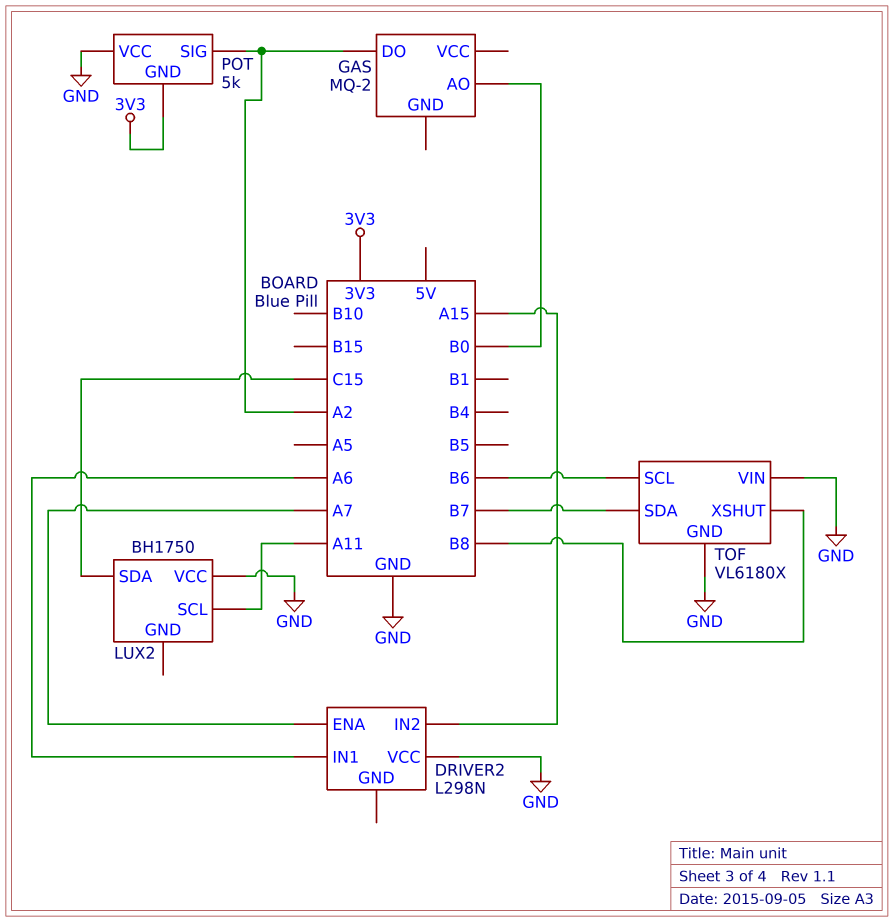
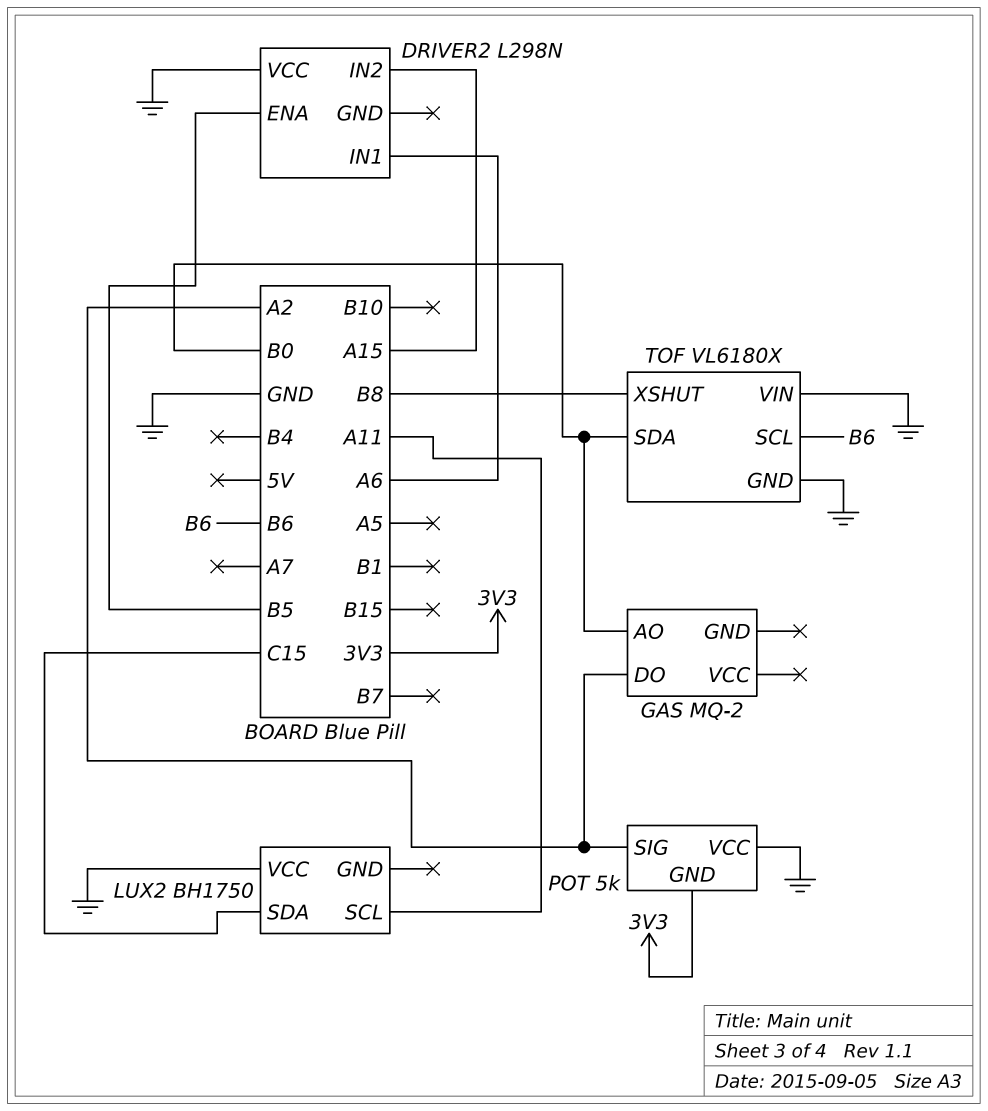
DRIVER2 pin ENA: A7 -> B5
TOF pin SDA: B7 -> B0

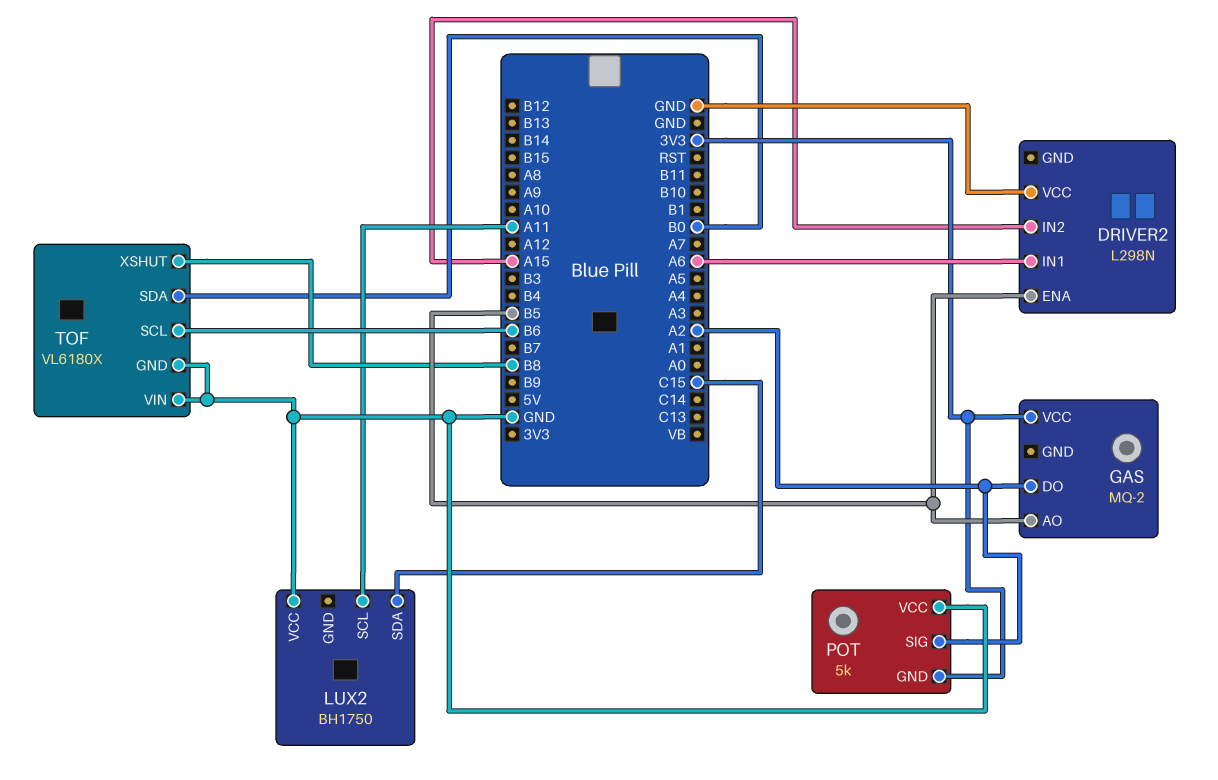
GAS pin AO: B0 -> B5
GAS pin VCC: none -> 3V3

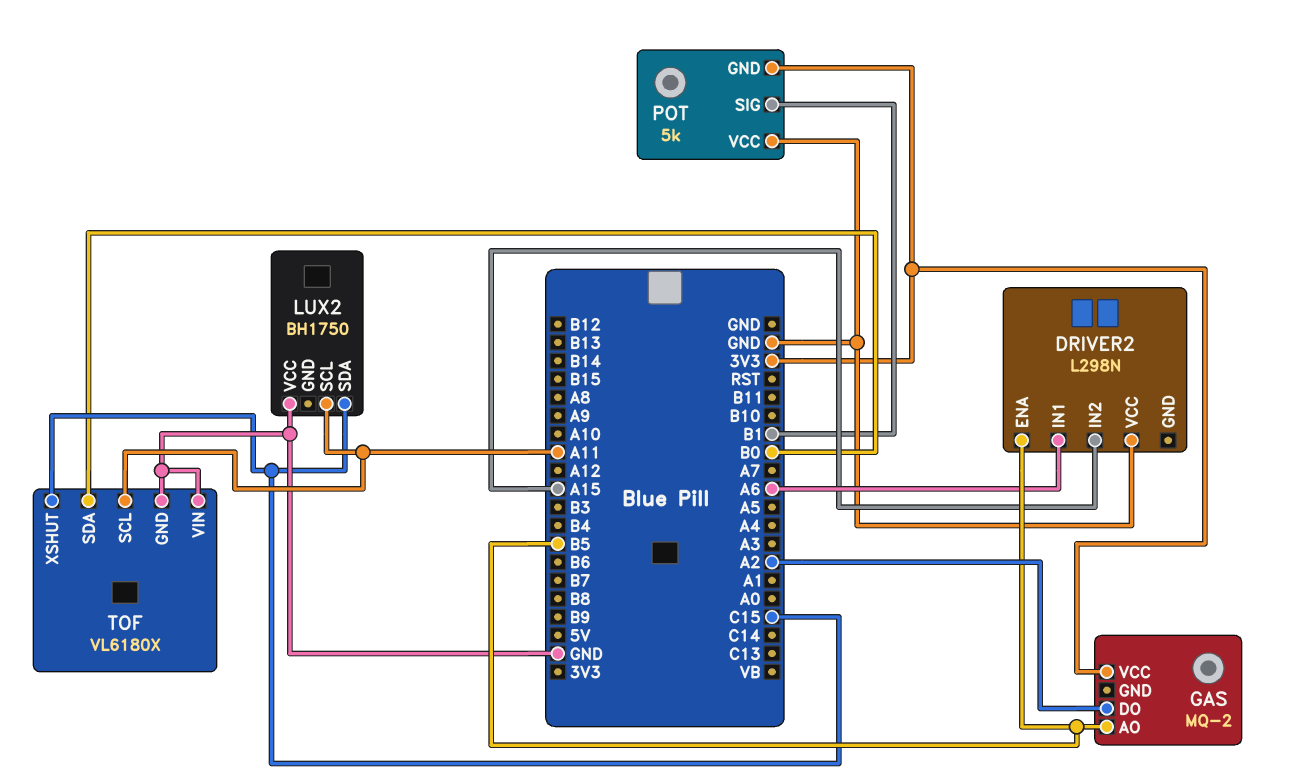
POT pin SIG: A2 -> B1
TOF pin SCL: B6 -> A11
TOF pin XSHUT: B8 -> C15

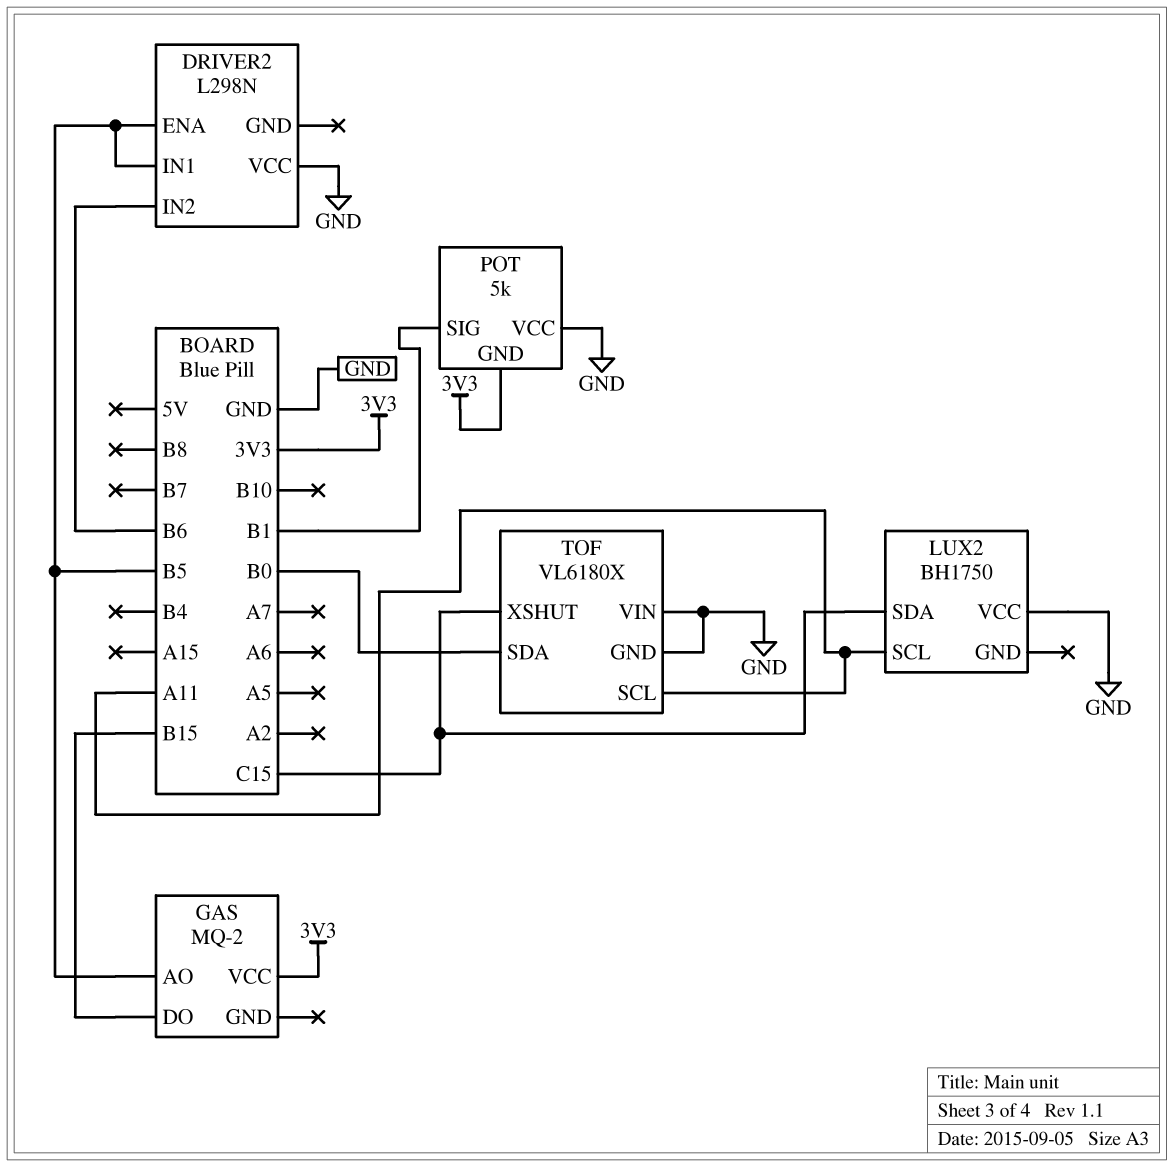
DRIVER2 pin IN1: A6 -> B5
DRIVER2 pin IN2: A15 -> B6
GAS pin DO: A2 -> B15

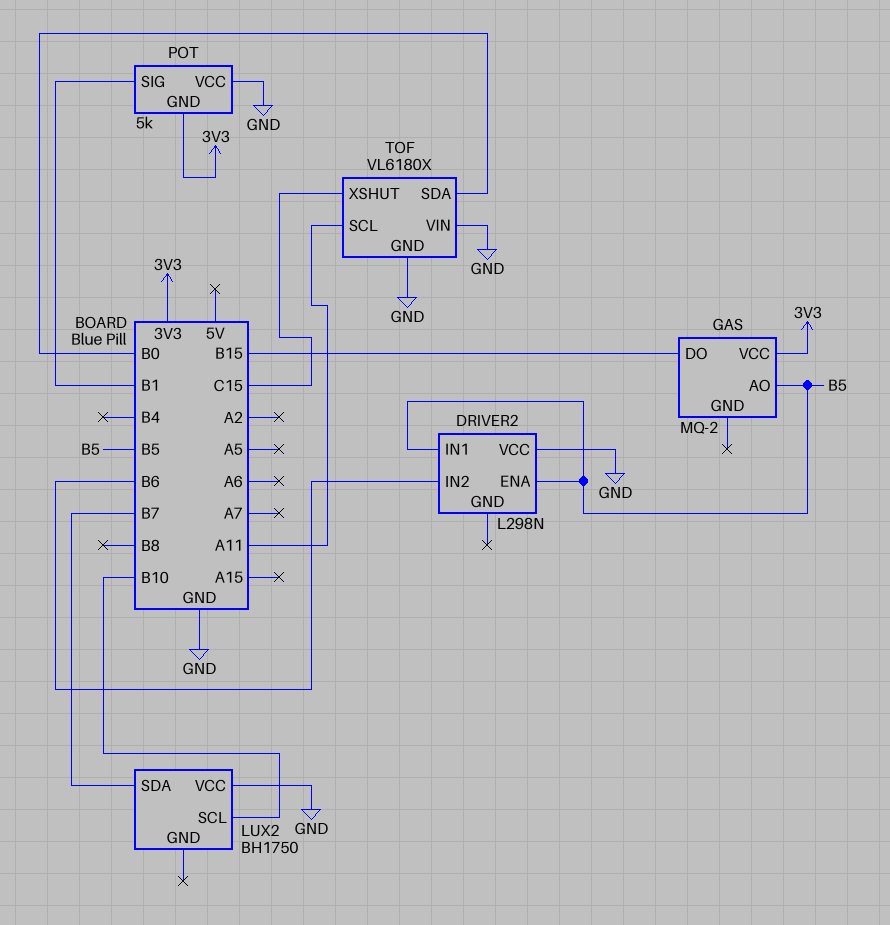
LUX2 pin SCL: A11 -> B10
LUX2 pin SDA: C15 -> B7

